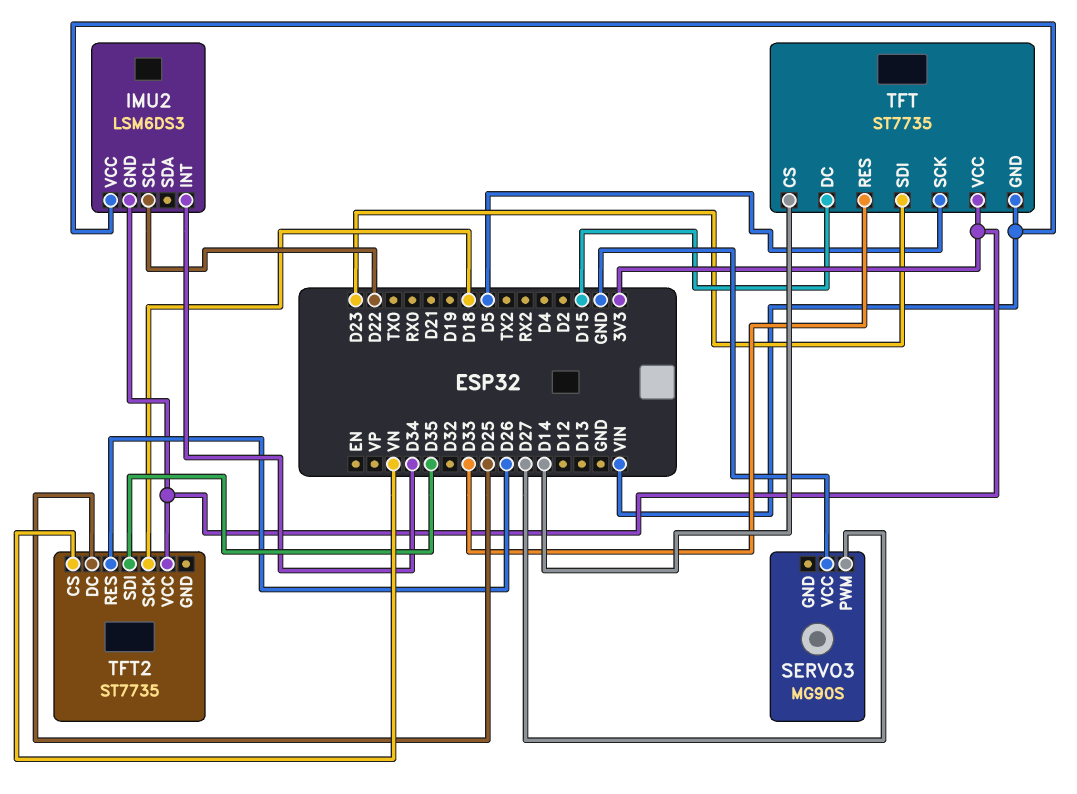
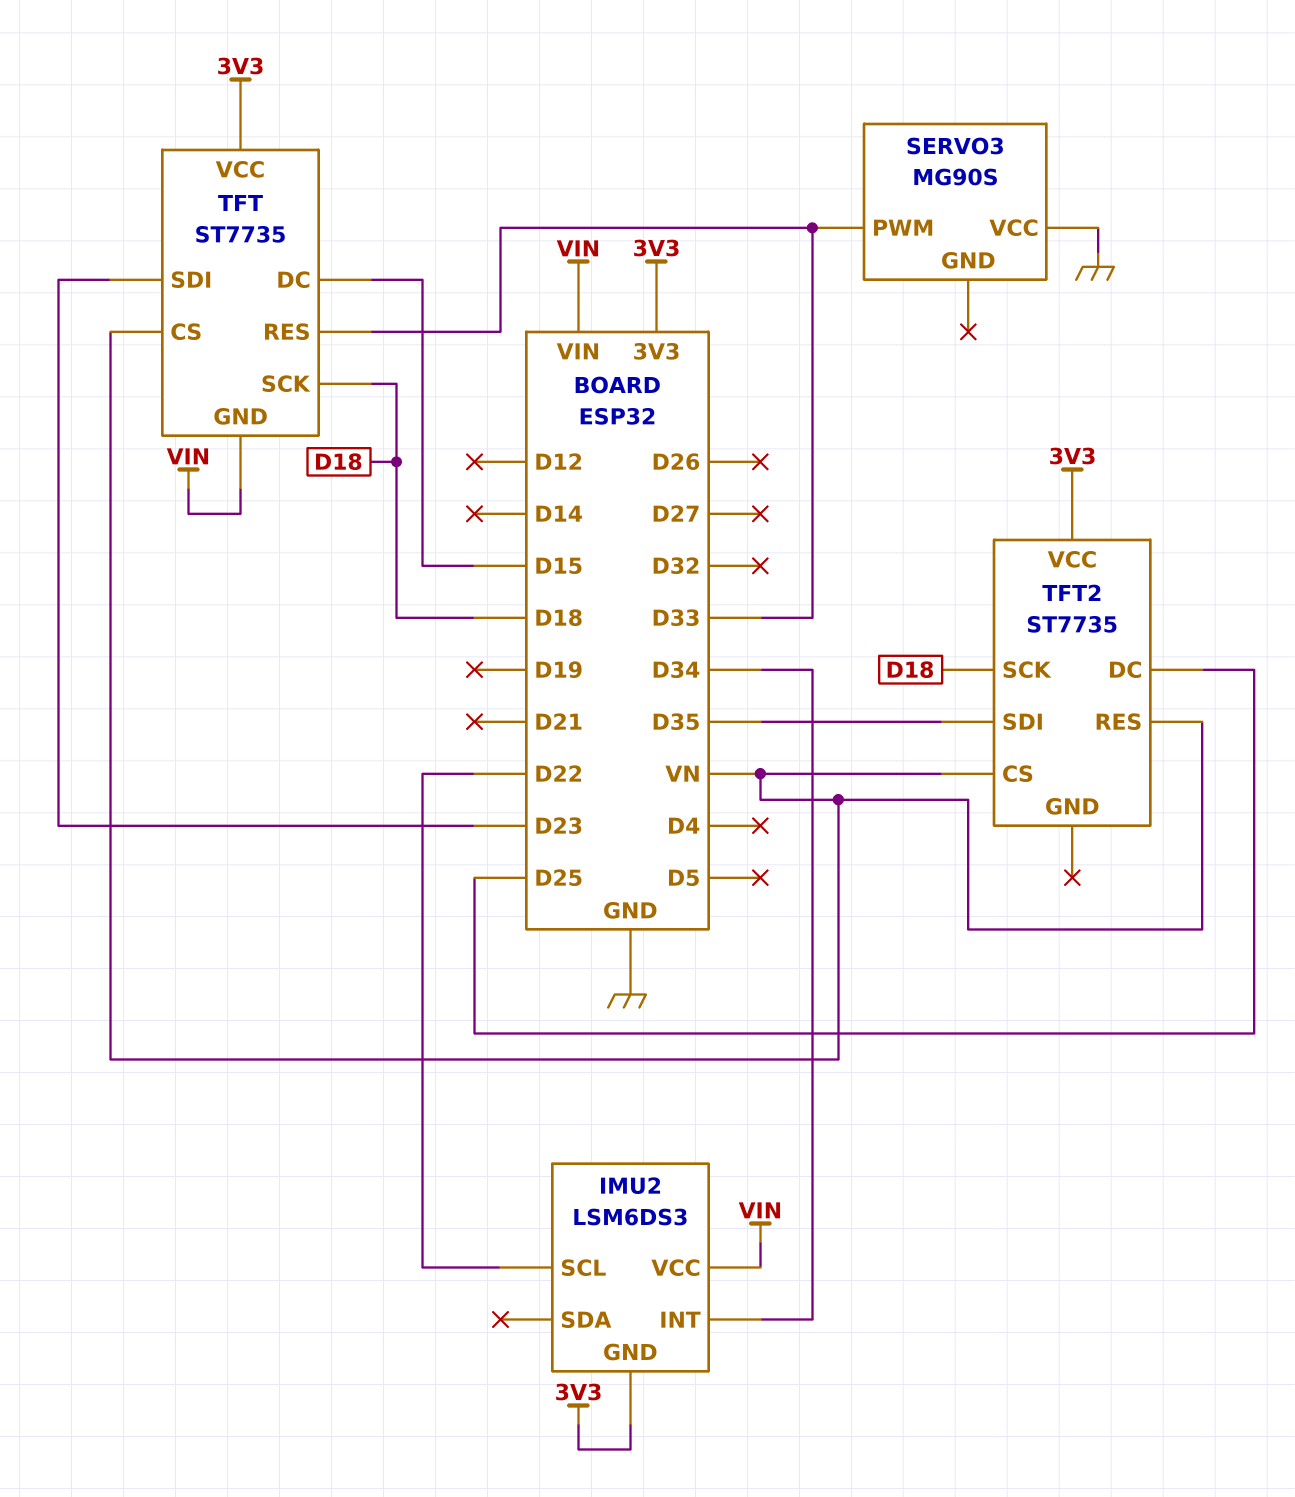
SERVO3 pin PWM: D27 -> D33
TFT pin CS: D14 -> VN
TFT pin SCK: D5 -> D18
TFT2 pin RES: D26 -> VN

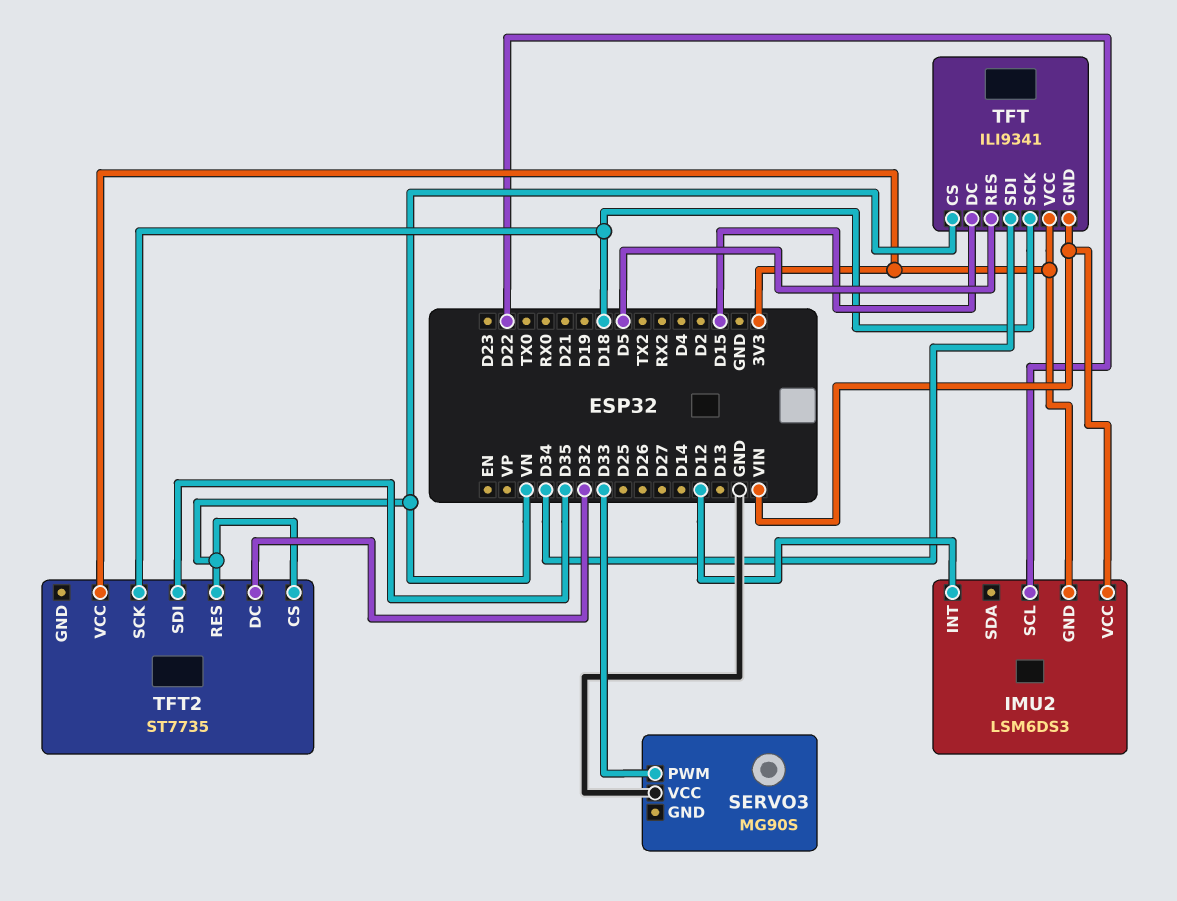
IMU2 pin INT: D34 -> D12
TFT: ST7735 -> ILI9341
TFT pin RES: D33 -> D5
TFT pin SDI: D23 -> D34
TFT2 pin DC: D25 -> D32

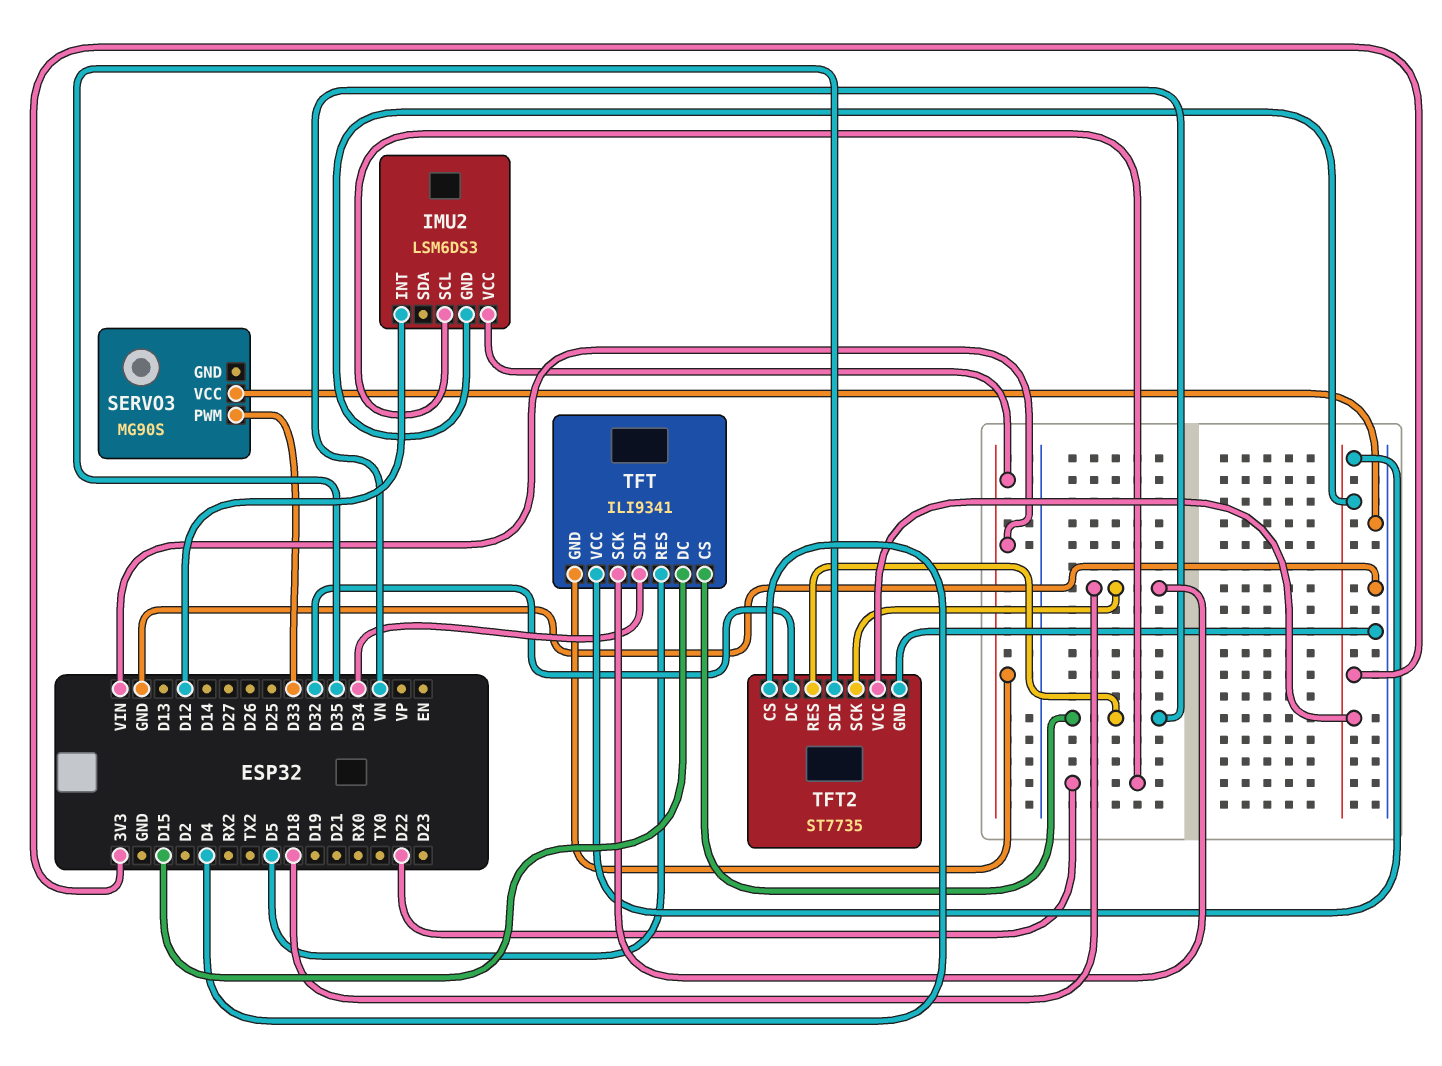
TFT2 pin CS: VN -> D4
TFT2 pin GND: none -> GND

